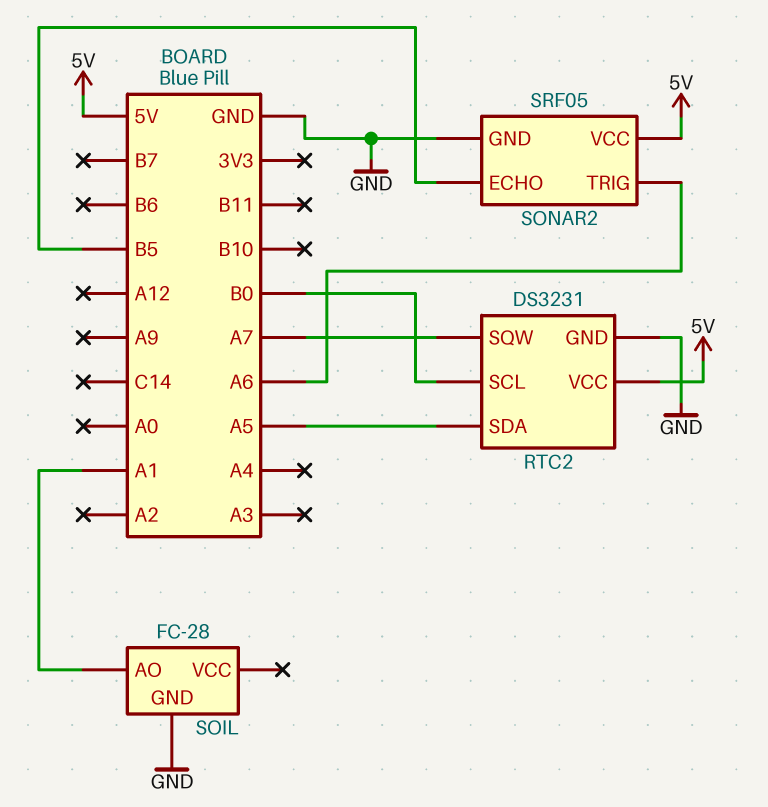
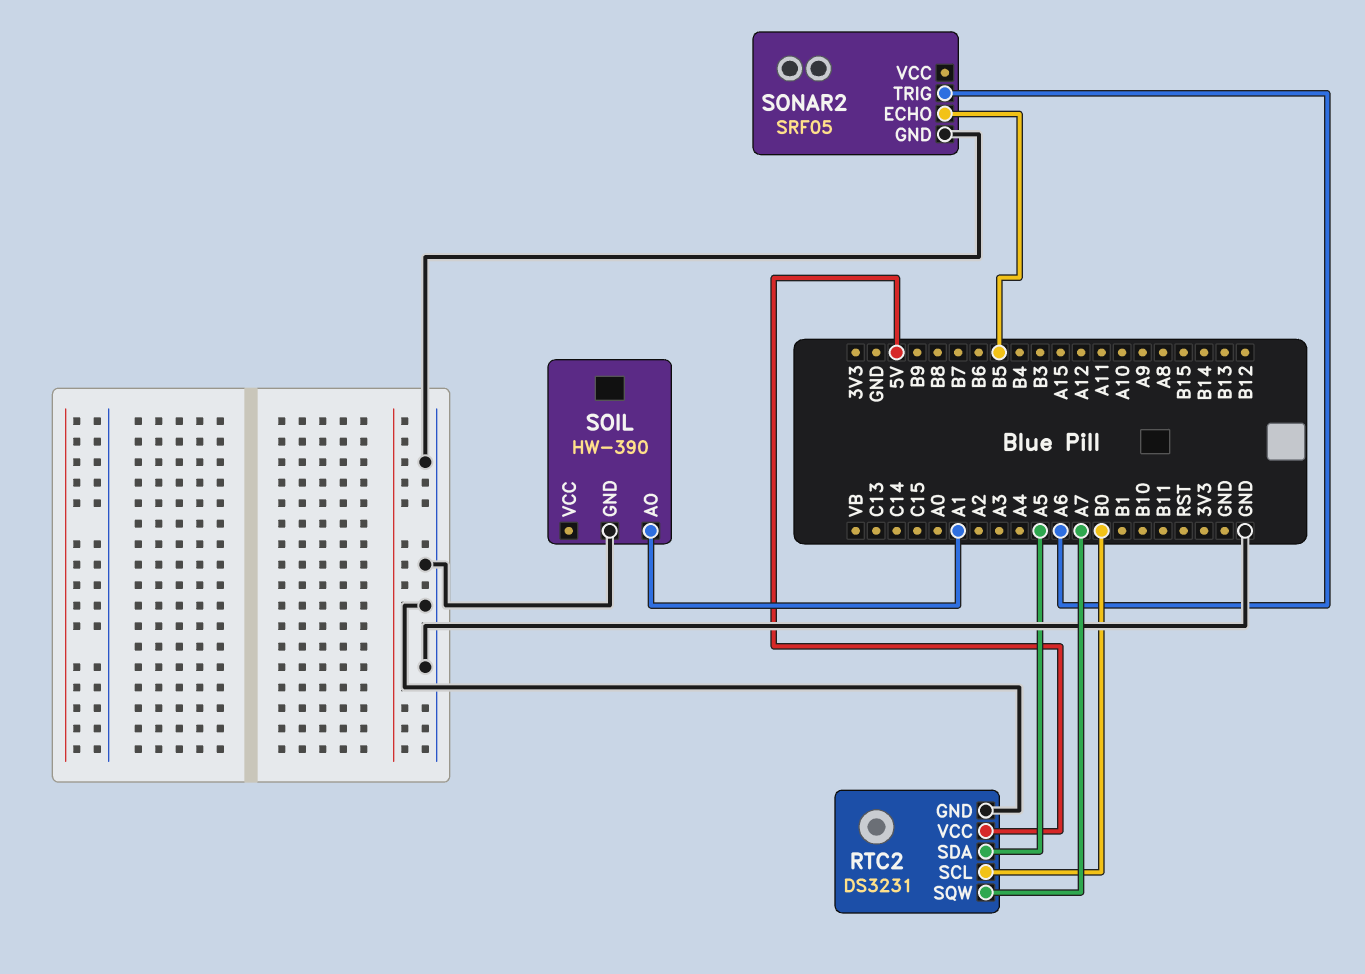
SOIL: FC-28 -> HW-390
SONAR2 pin VCC: 5V -> none

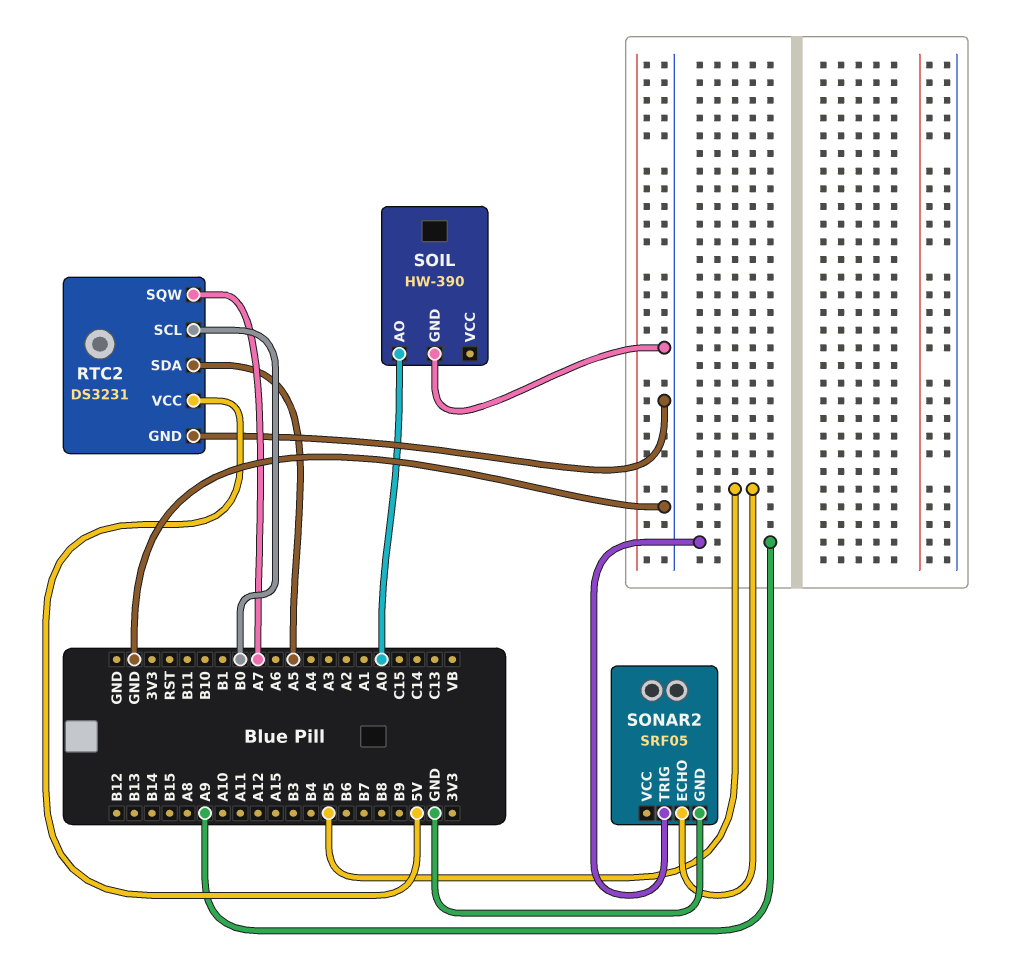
SOIL pin AO: A1 -> A0
SONAR2 pin TRIG: A6 -> A9

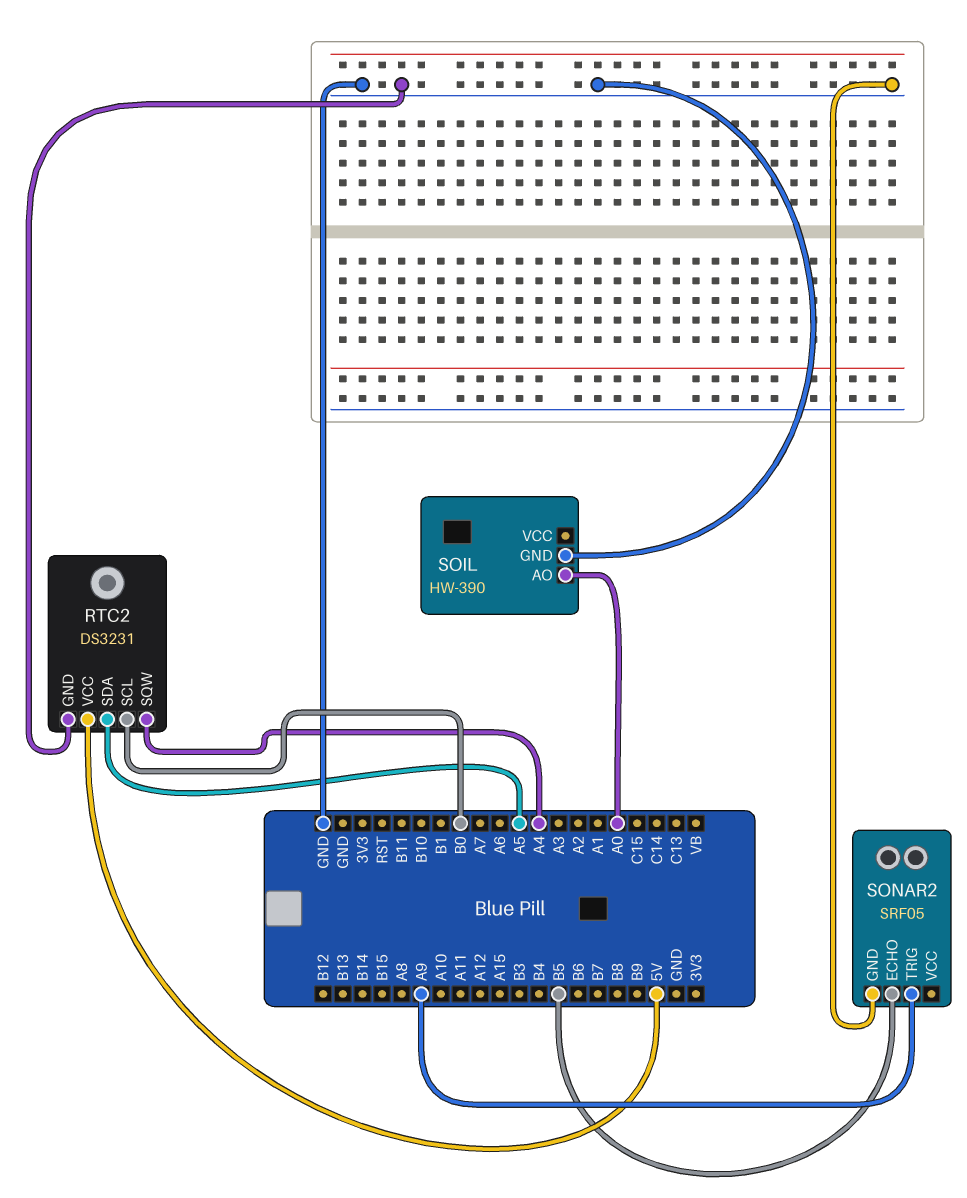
RTC2 pin SQW: A7 -> A4

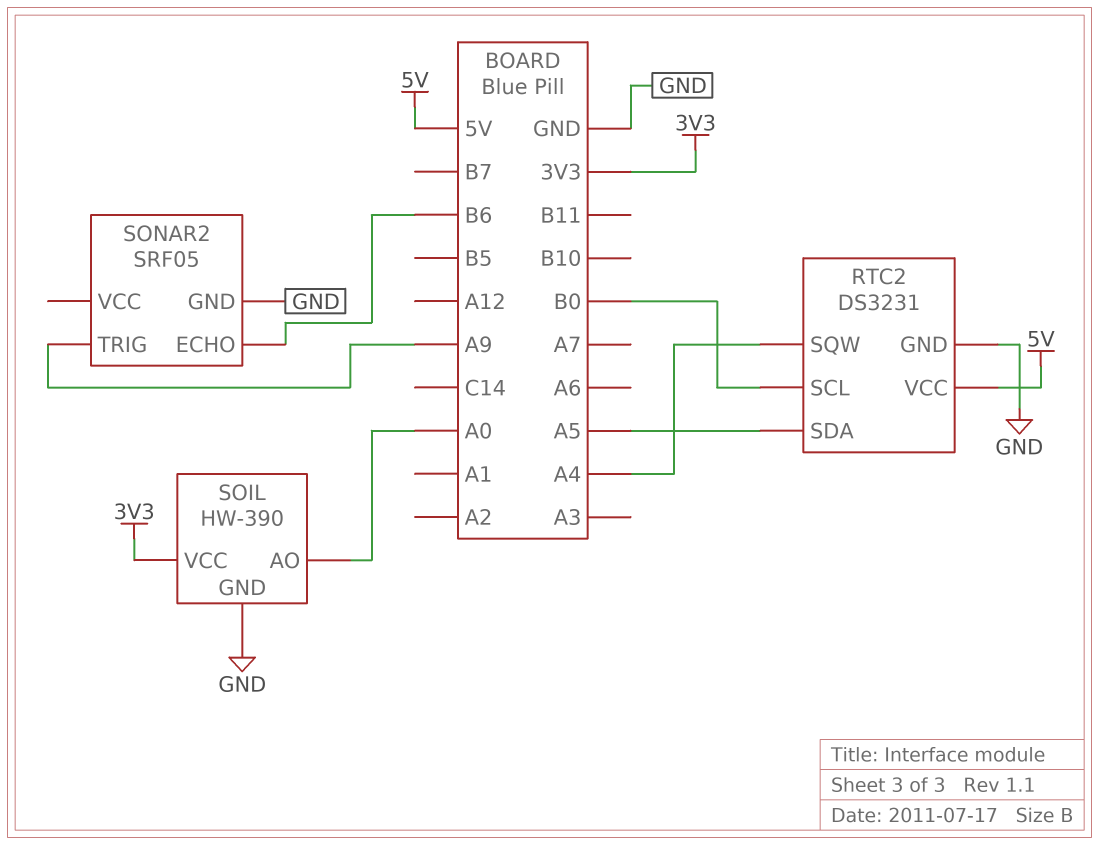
SOIL pin VCC: none -> 3V3
SONAR2 pin ECHO: B5 -> B6

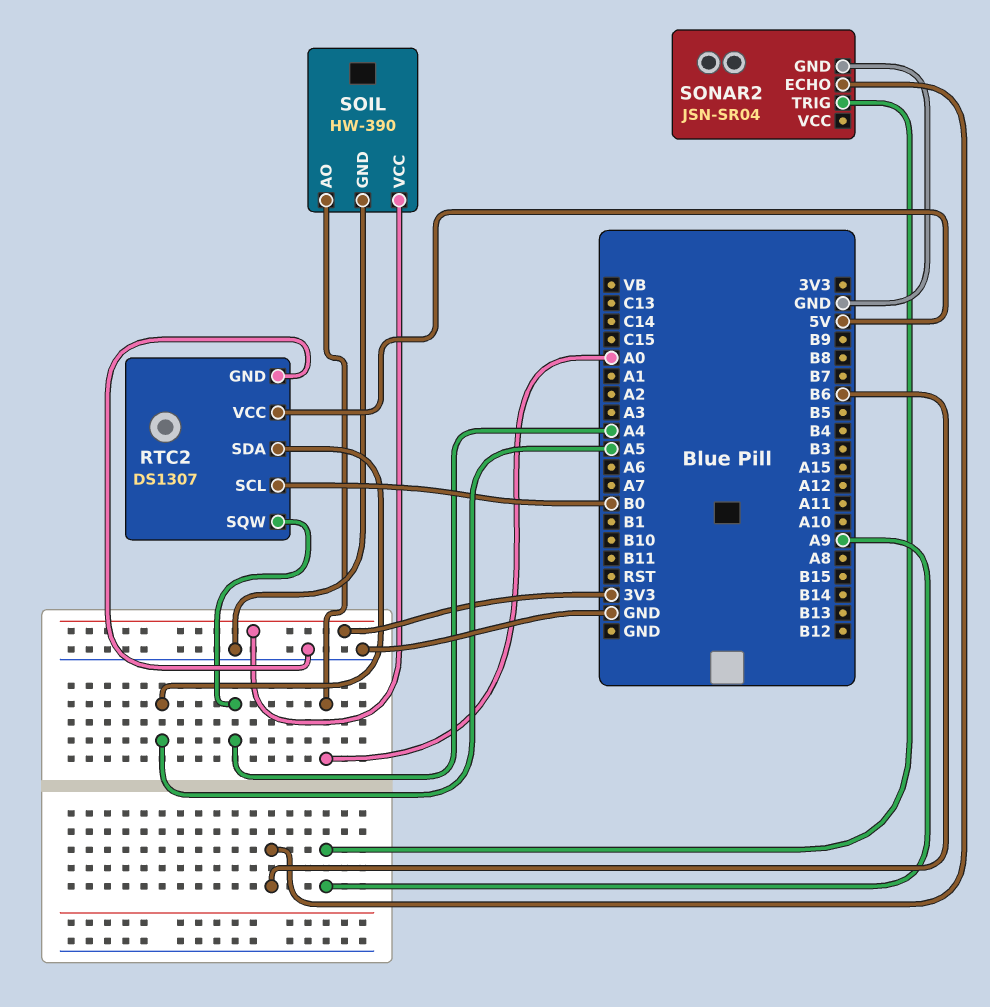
RTC2: DS3231 -> DS1307
SONAR2: SRF05 -> JSN-SR04

